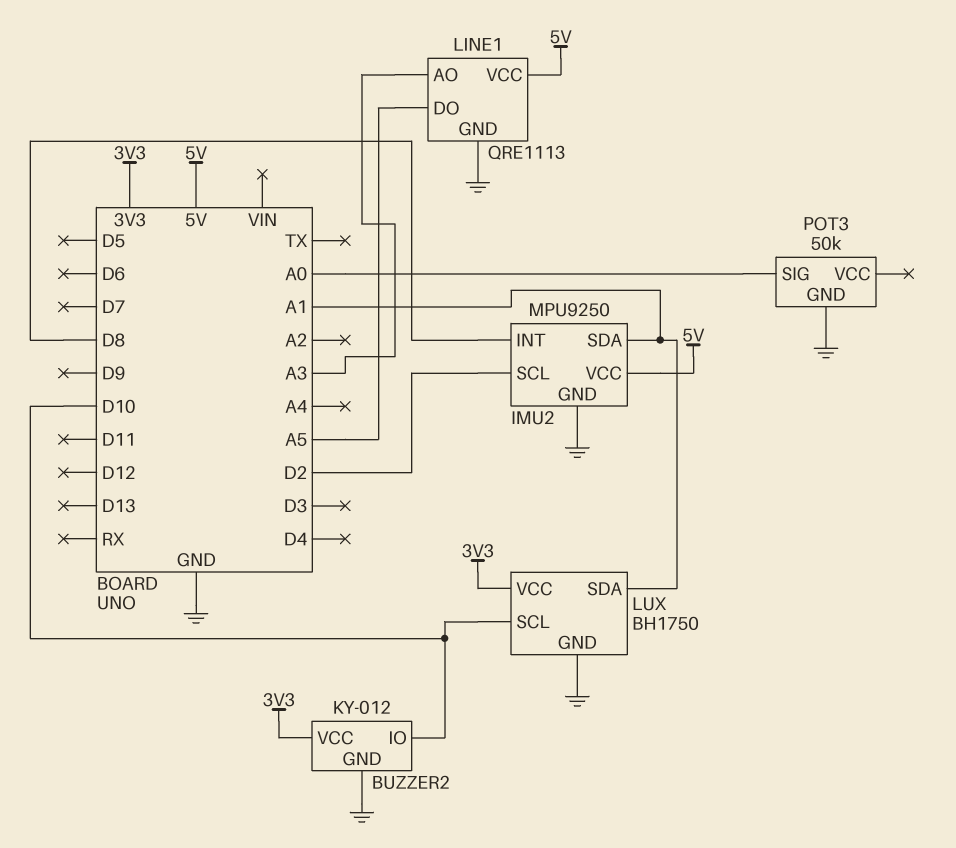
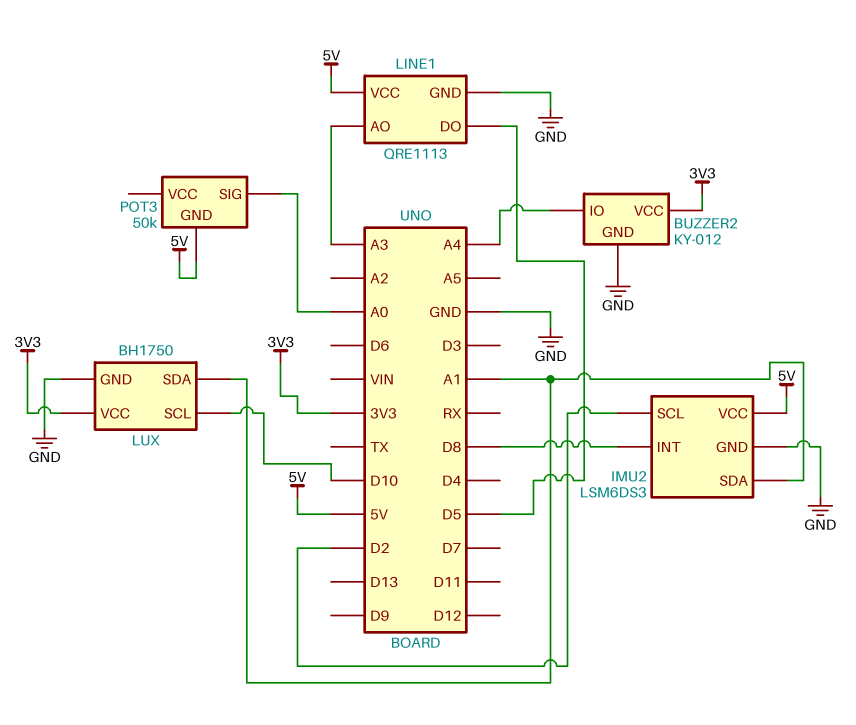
BUZZER2 pin IO: D10 -> A4
IMU2: MPU9250 -> LSM6DS3
LINE1 pin DO: A5 -> D5
POT3 pin GND: GND -> 5V

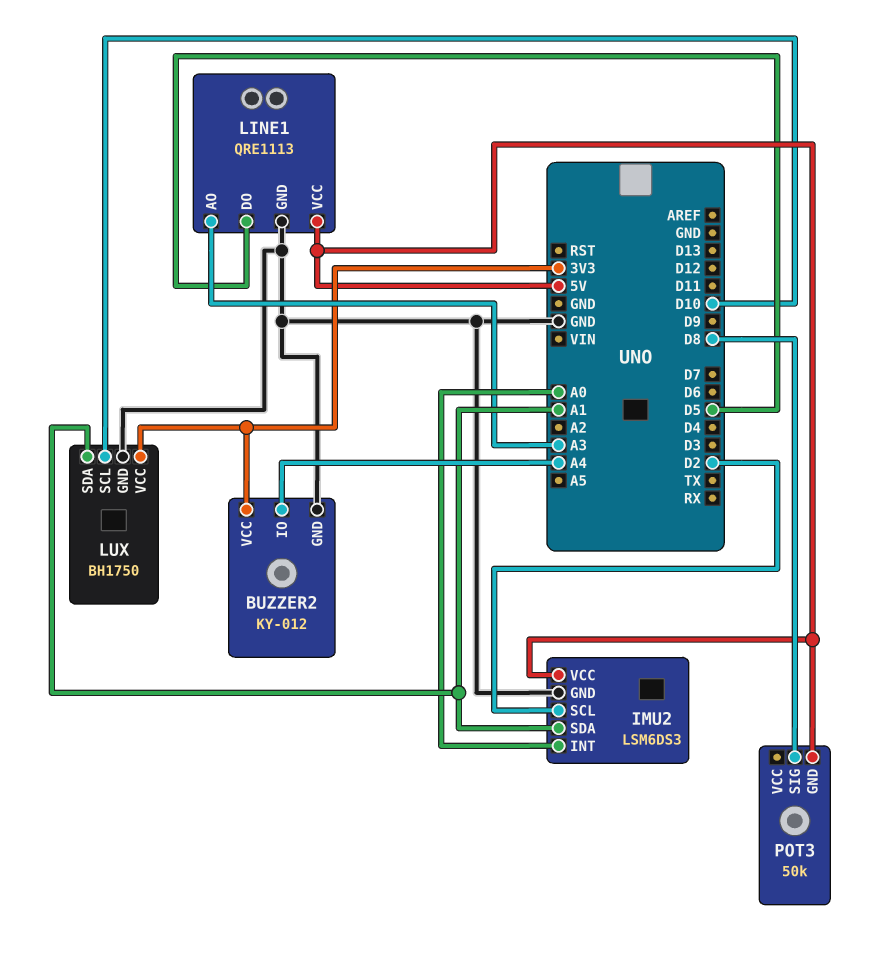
IMU2 pin INT: D8 -> A0
POT3 pin SIG: A0 -> D8

